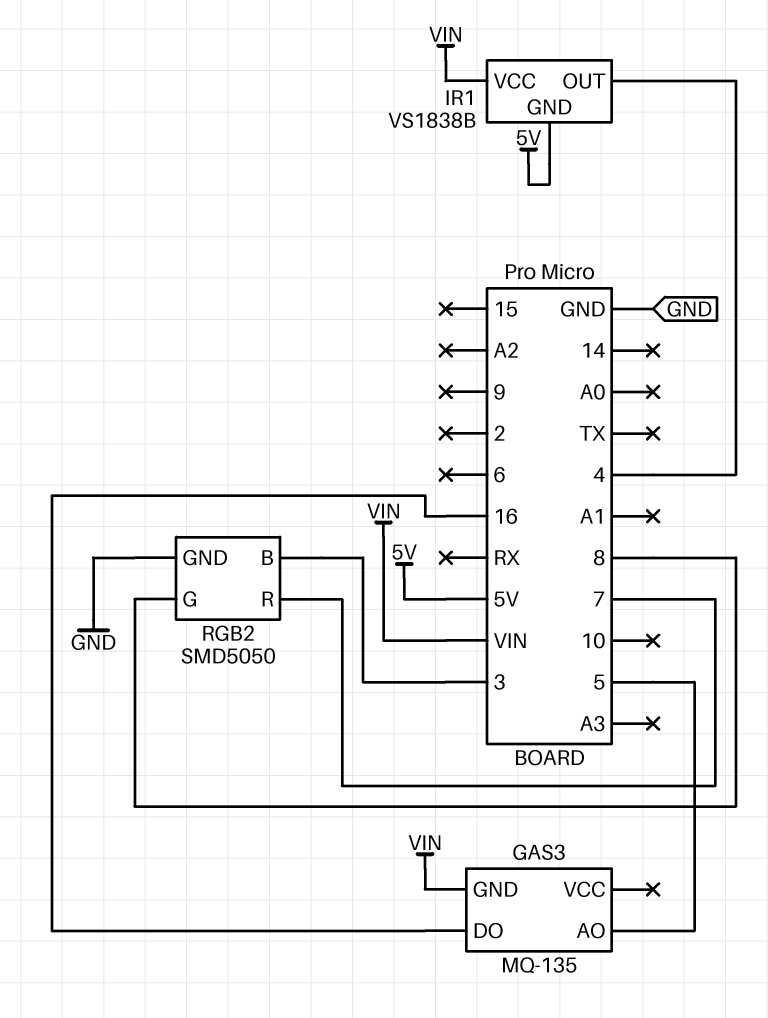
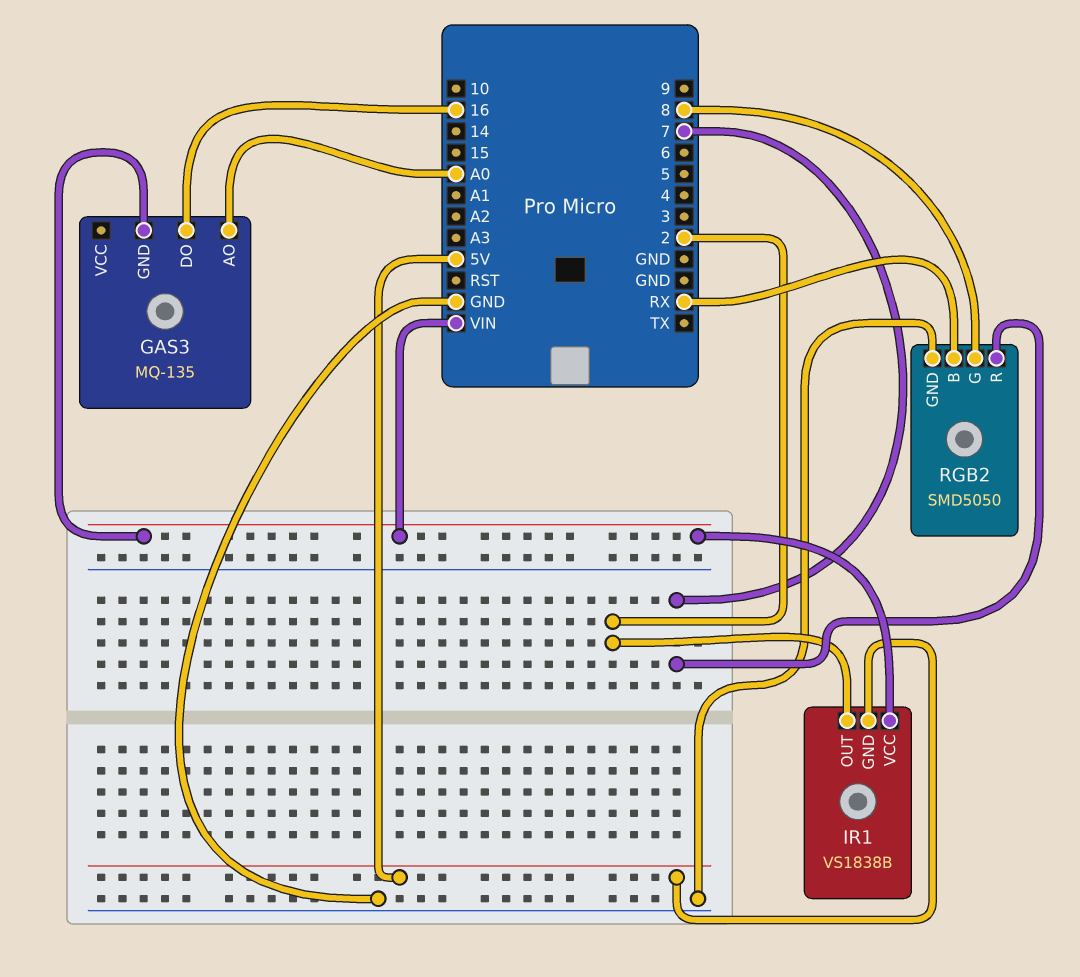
GAS3 pin AO: 5 -> A0
IR1 pin OUT: 4 -> 2
RGB2 pin B: 3 -> RX

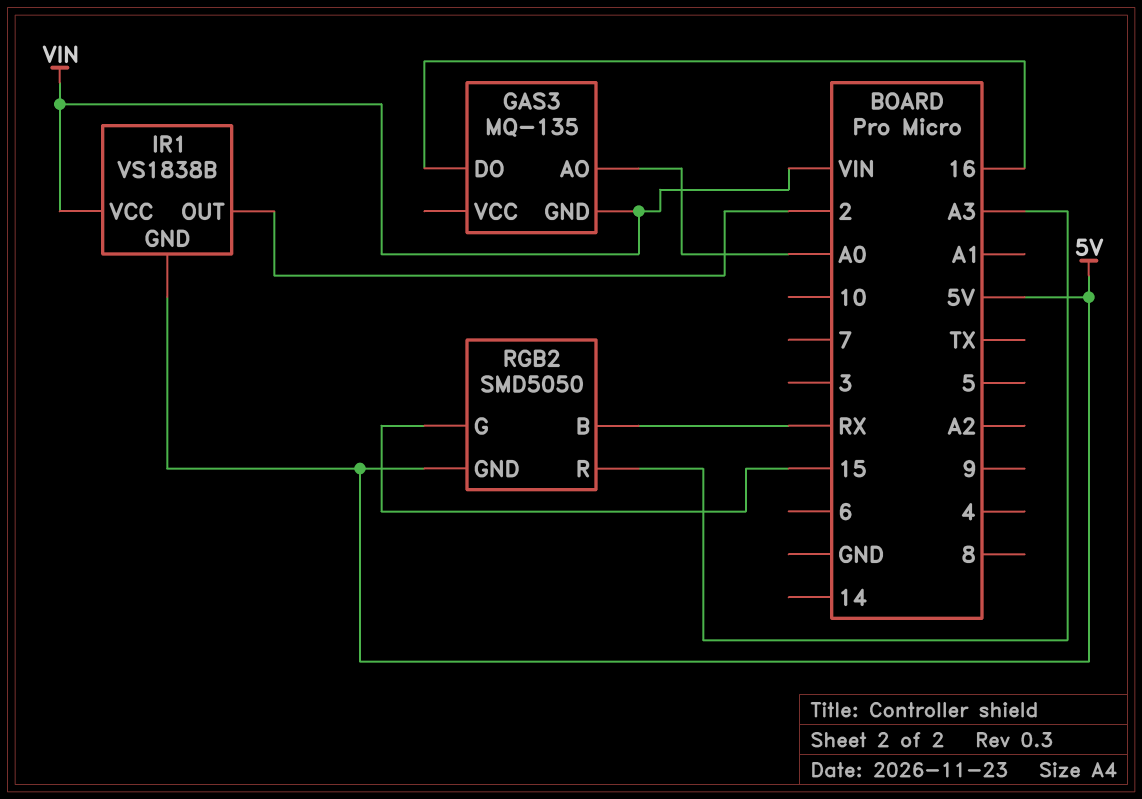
RGB2 pin G: 8 -> 15
RGB2 pin GND: GND -> 5V
RGB2 pin R: 7 -> A3

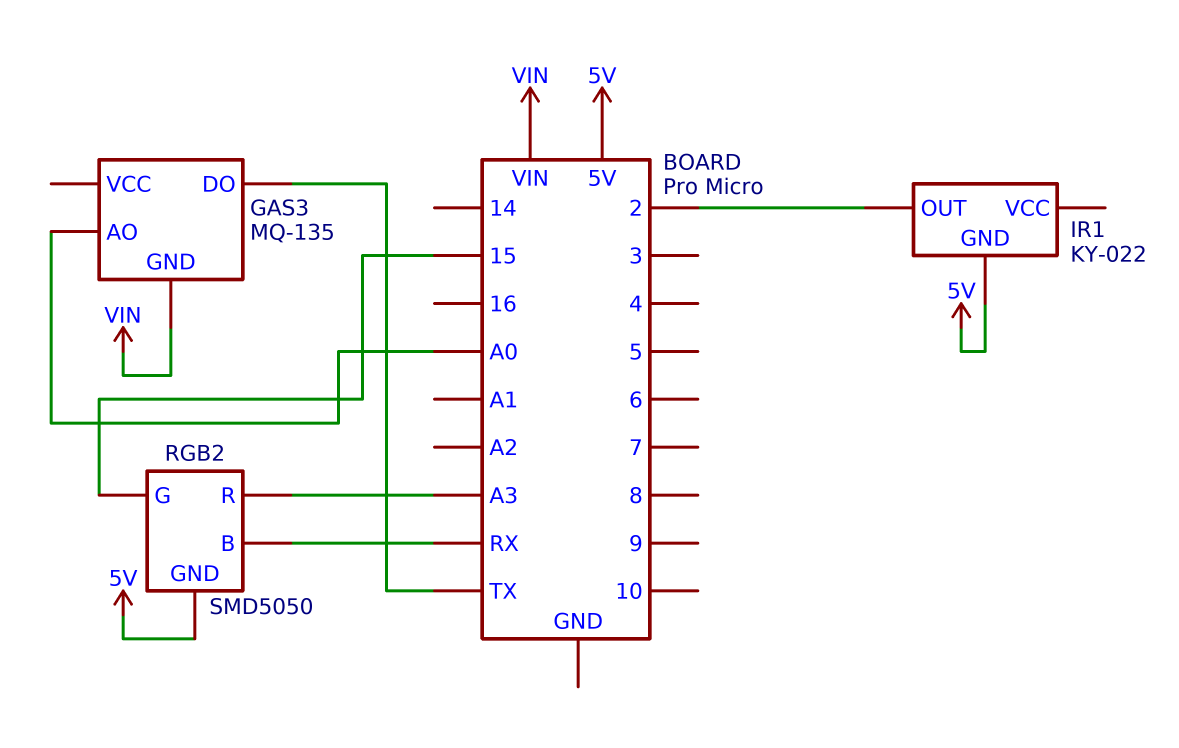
GAS3 pin DO: 16 -> TX
IR1: VS1838B -> KY-022
IR1 pin VCC: VIN -> none

